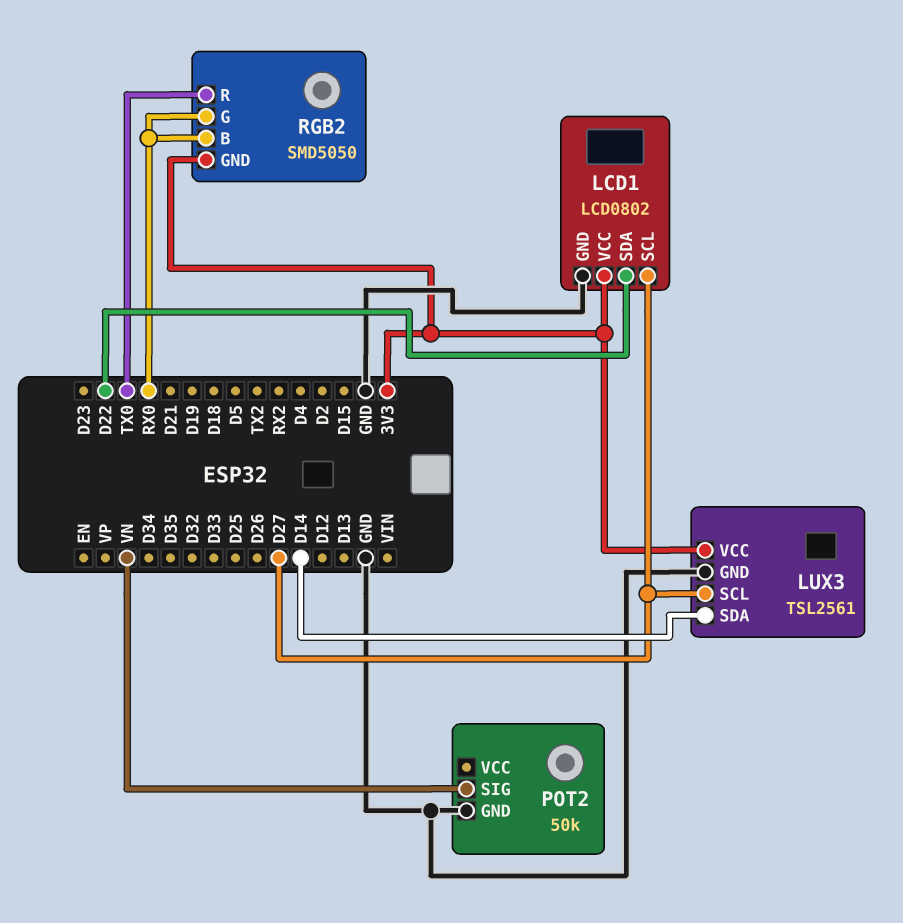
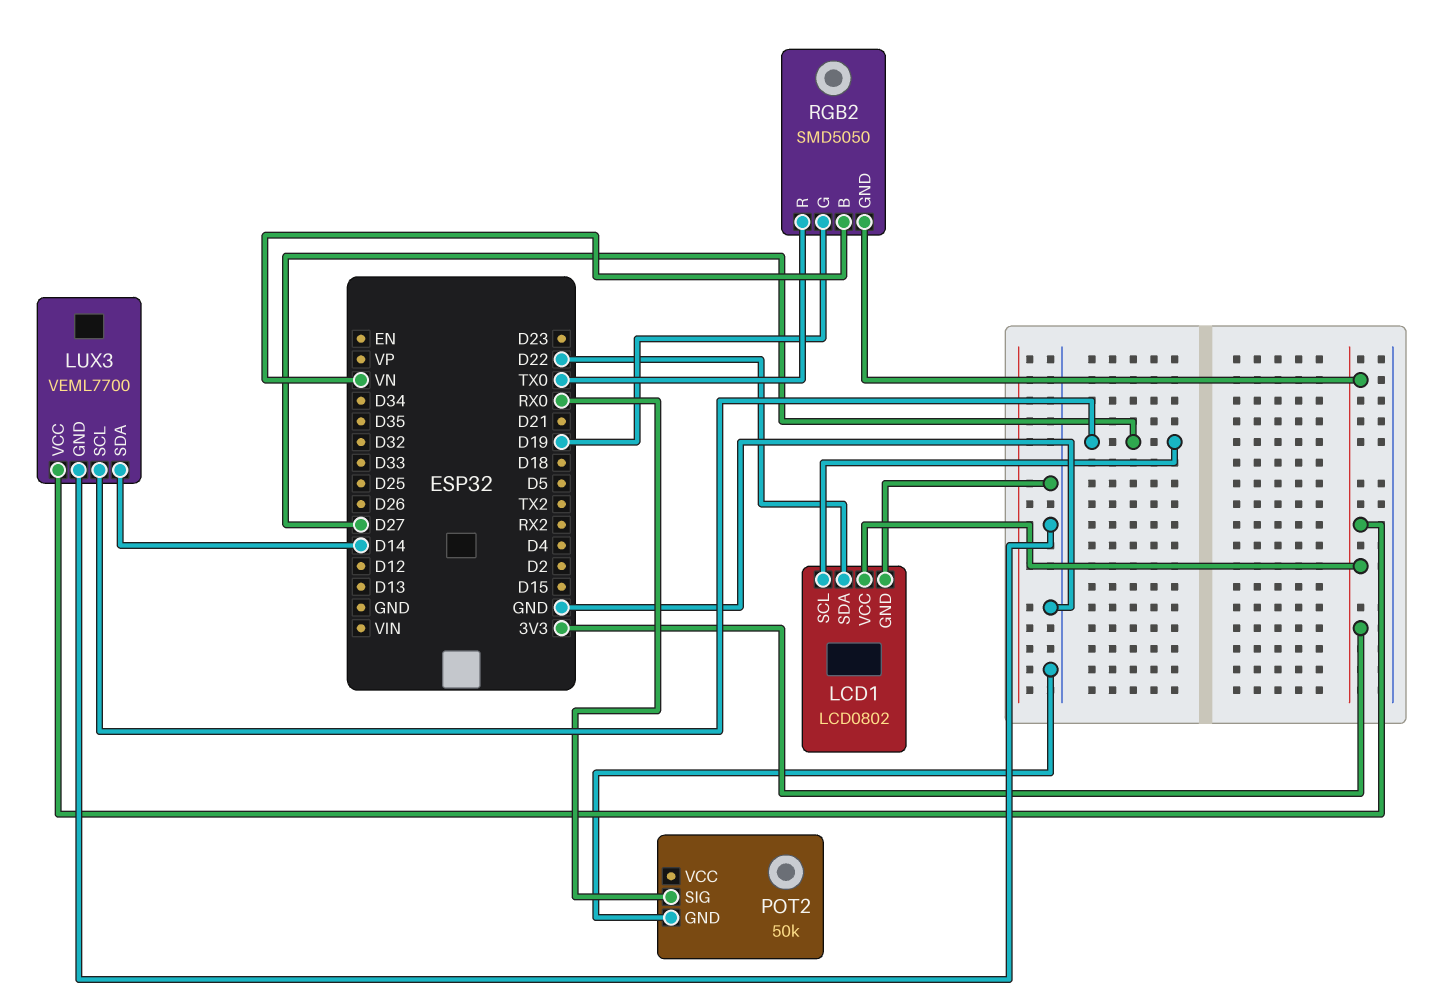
LUX3: TSL2561 -> VEML7700
POT2 pin SIG: VN -> RX0
RGB2 pin B: RX0 -> VN
RGB2 pin G: RX0 -> D19

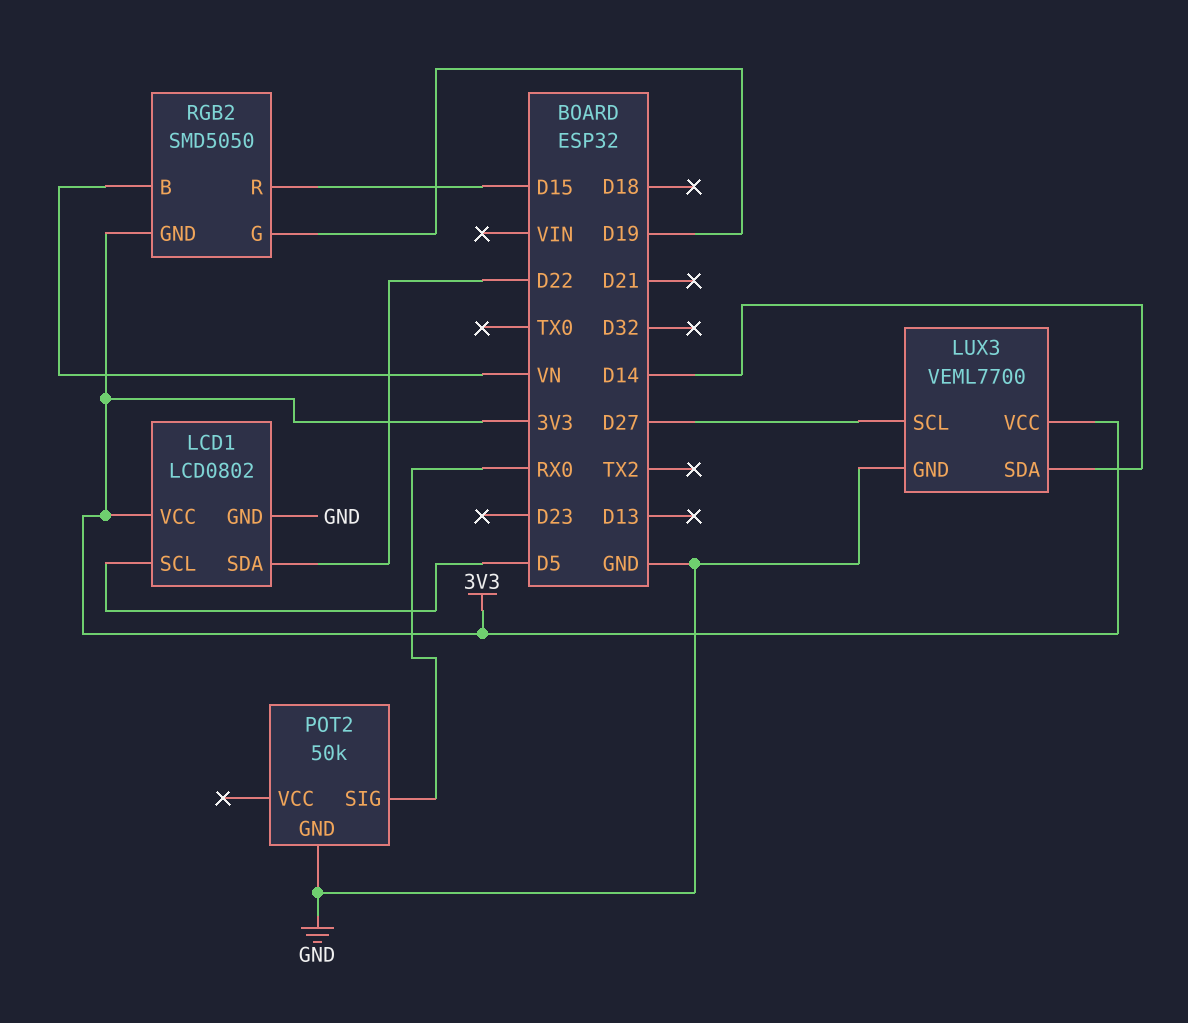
LCD1 pin SCL: D27 -> D5
RGB2 pin R: TX0 -> D15

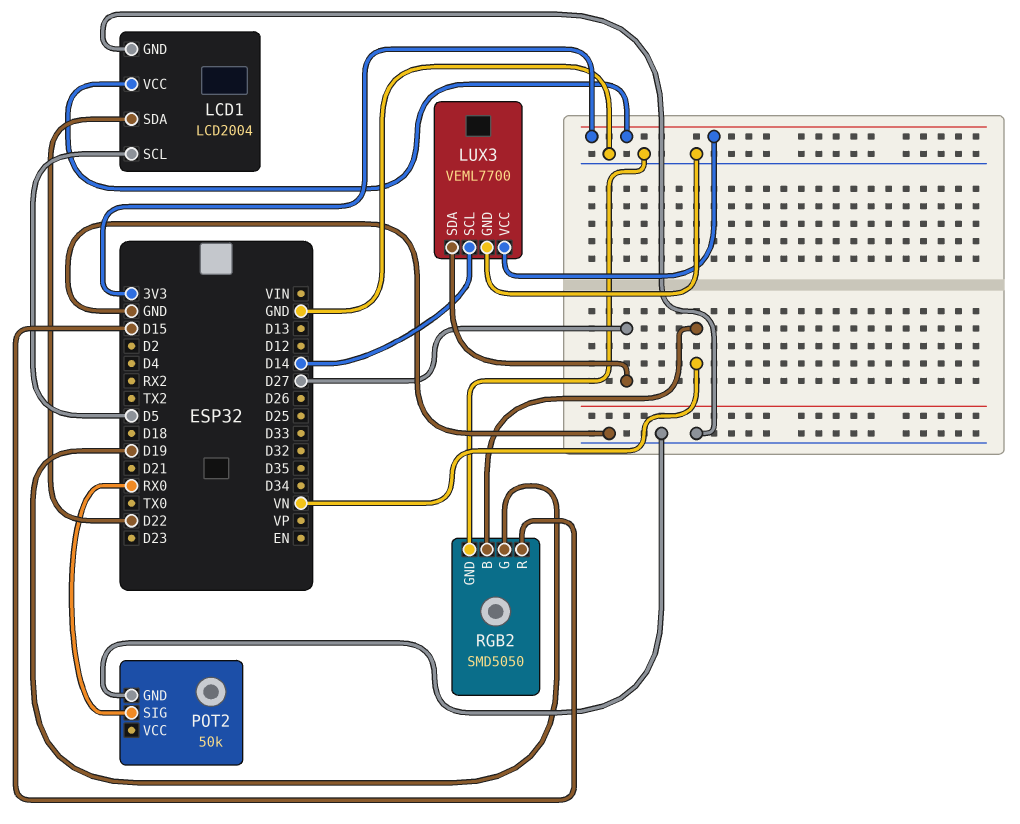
LCD1: LCD0802 -> LCD2004
LUX3 pin SCL: D27 -> D14
LUX3 pin SDA: D14 -> D27
RGB2 pin GND: 3V3 -> GND

